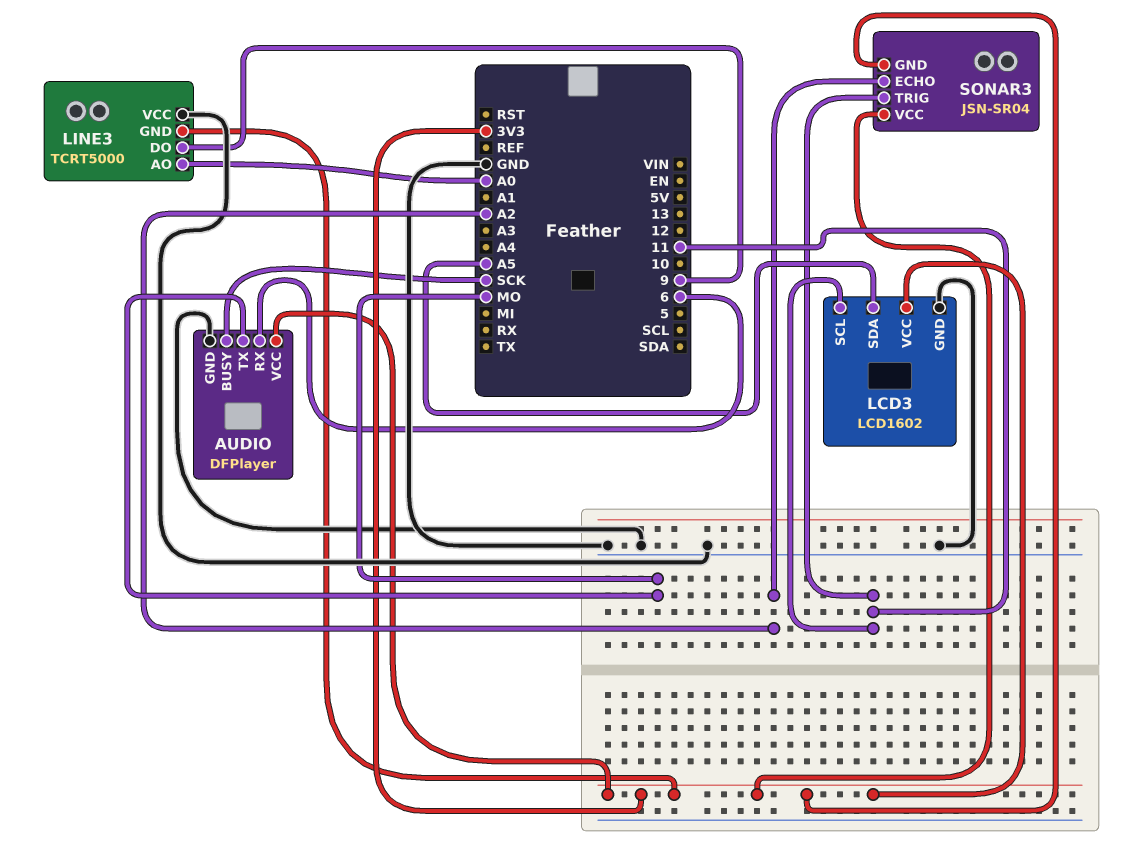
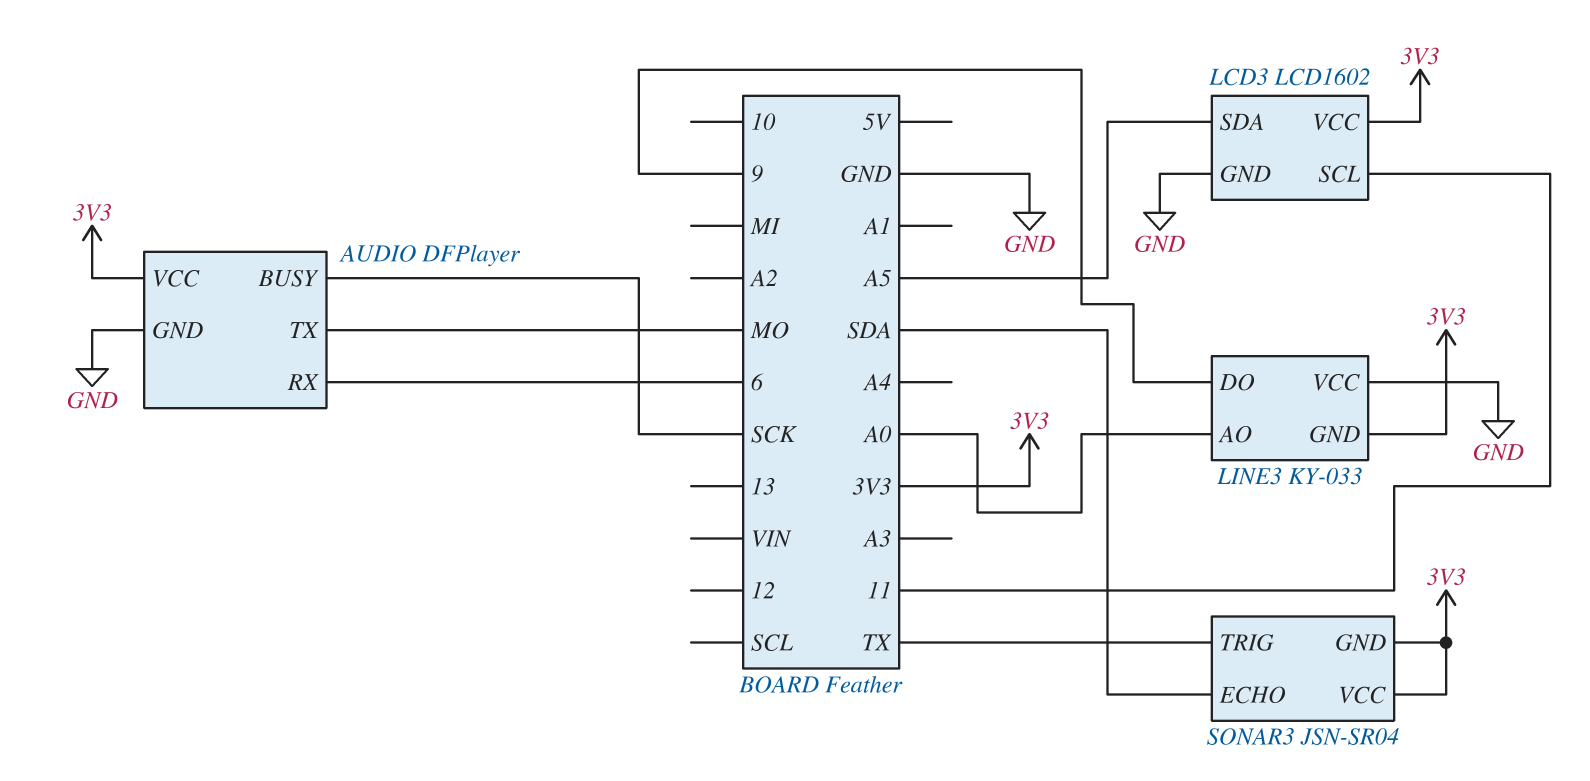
LINE3: TCRT5000 -> KY-033
SONAR3 pin ECHO: A2 -> SDA
SONAR3 pin TRIG: 11 -> TX

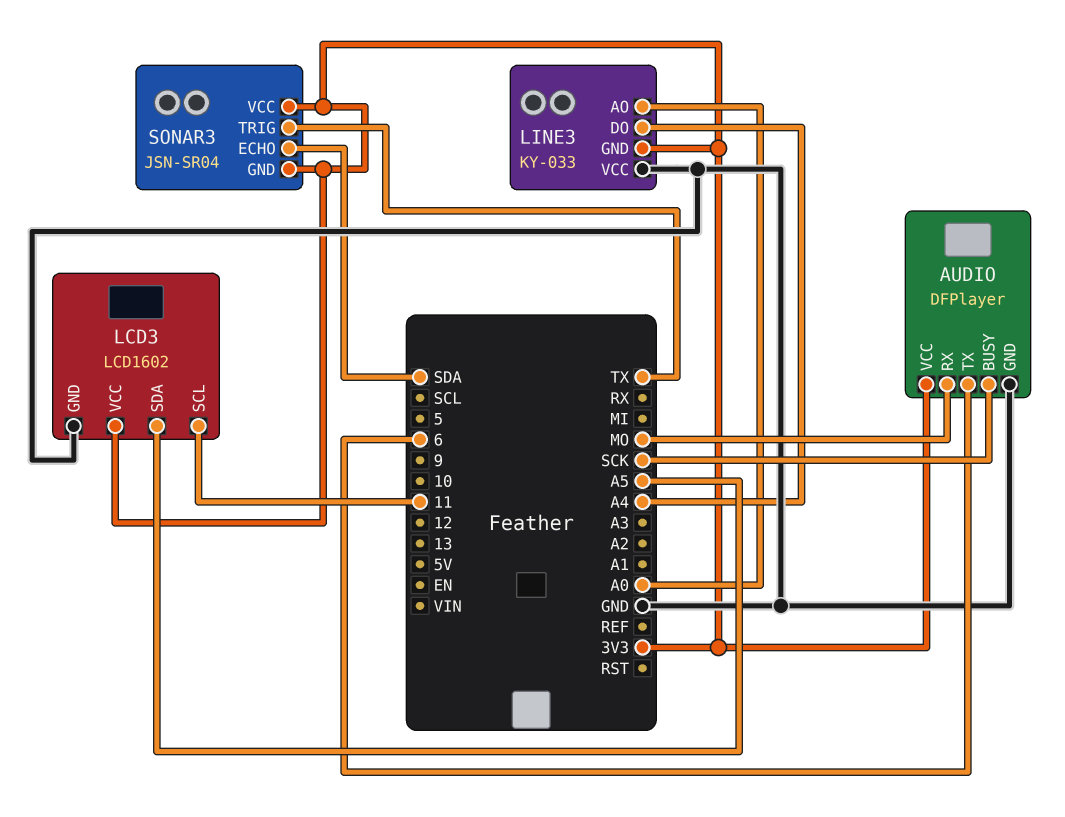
AUDIO pin RX: 6 -> MO
AUDIO pin TX: MO -> 6
LINE3 pin DO: 9 -> A4

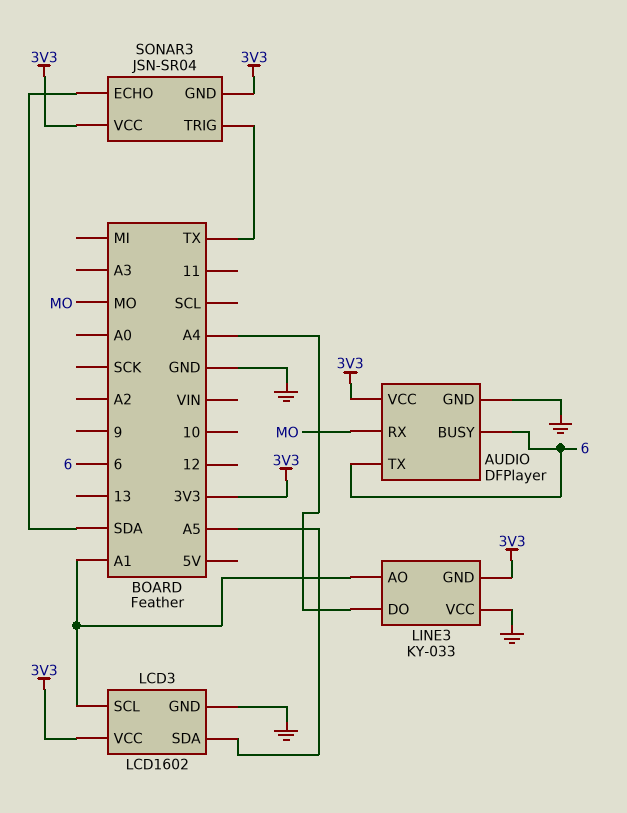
AUDIO pin BUSY: SCK -> 6
LCD3 pin SCL: 11 -> A1
LINE3 pin AO: A0 -> A1

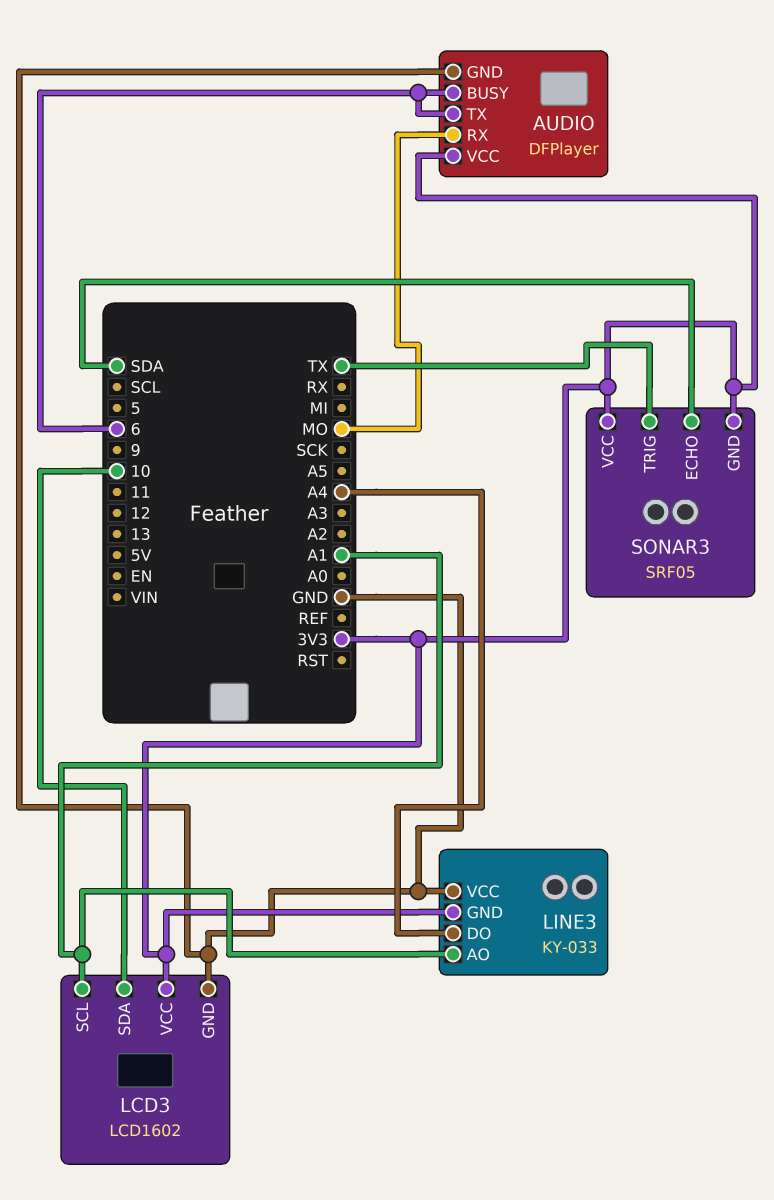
LCD3 pin SDA: A5 -> 10
SONAR3: JSN-SR04 -> SRF05

